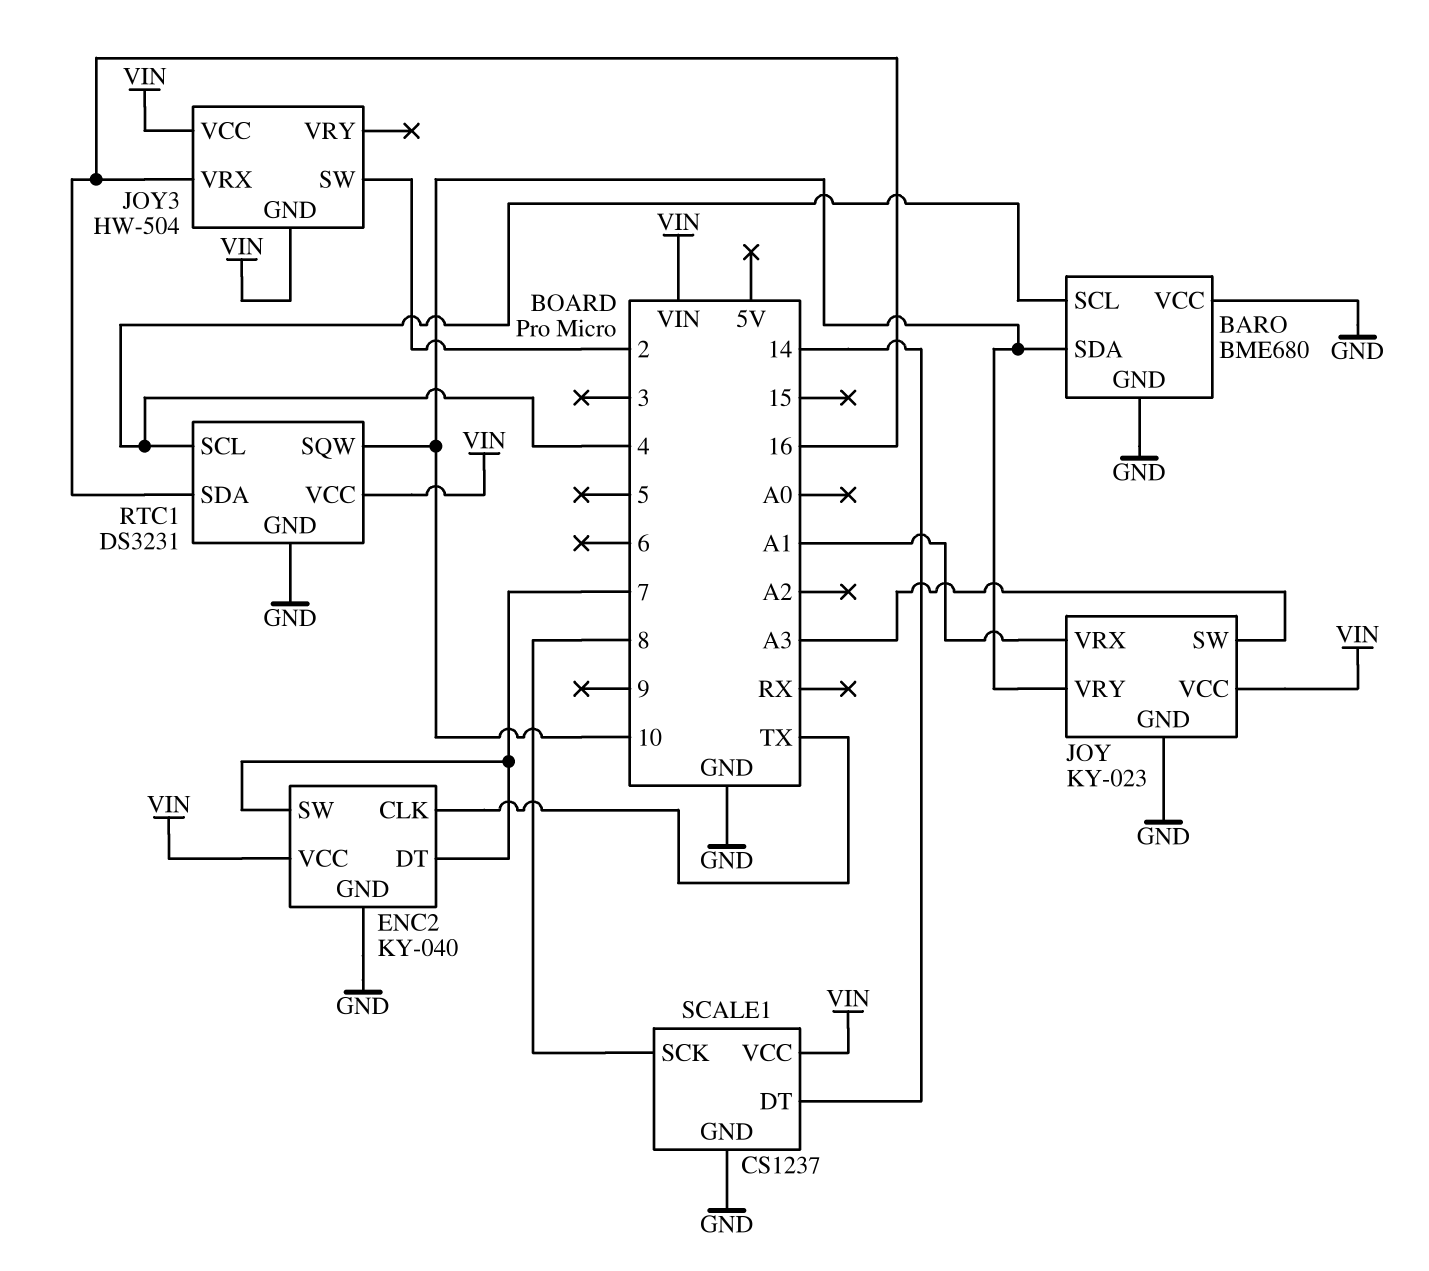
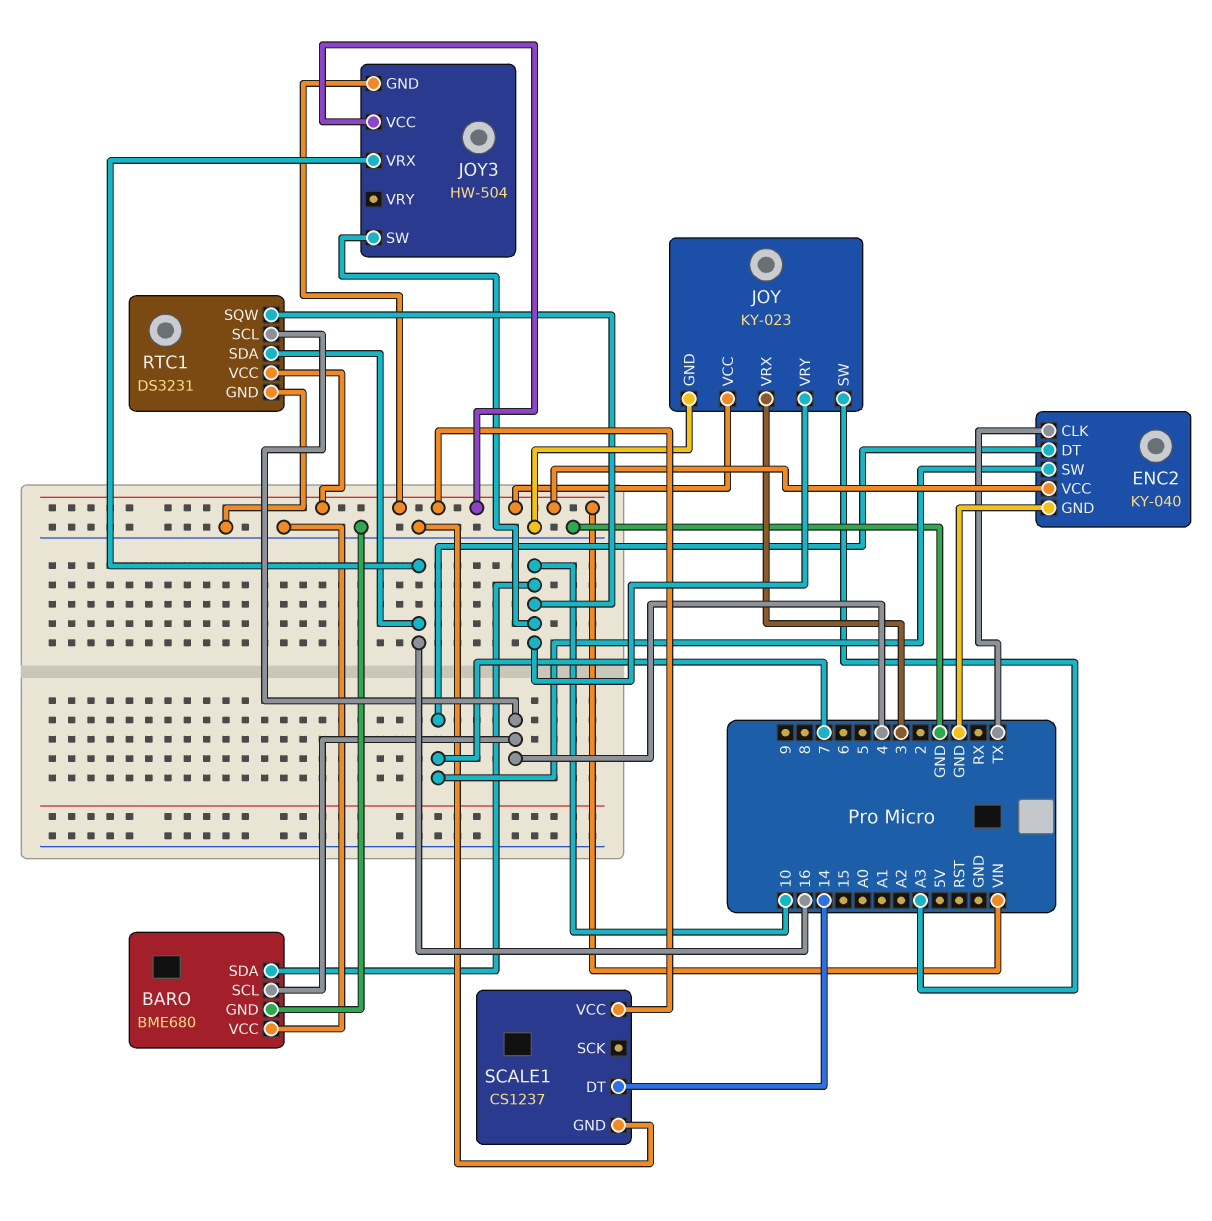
JOY pin VRX: A1 -> 3
JOY3 pin SW: 2 -> 10
SCALE1 pin SCK: 8 -> none

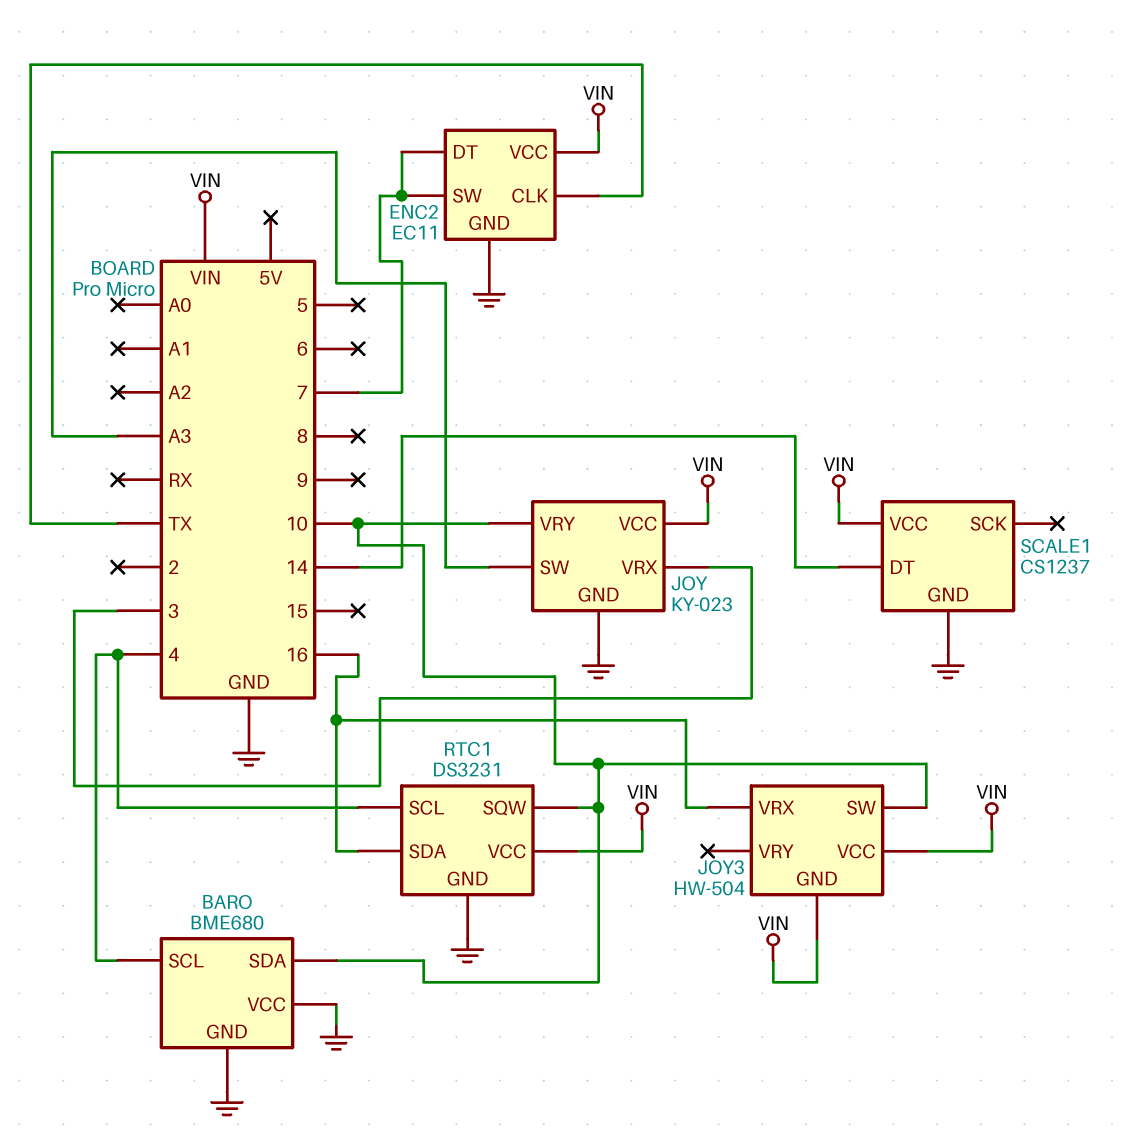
ENC2: KY-040 -> EC11

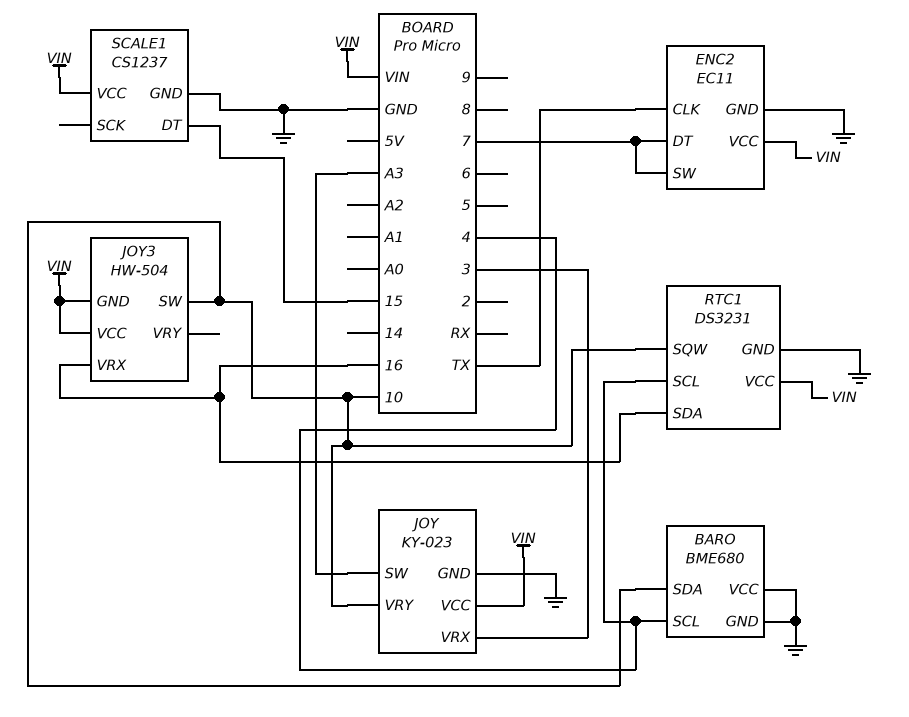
SCALE1 pin DT: 14 -> 15

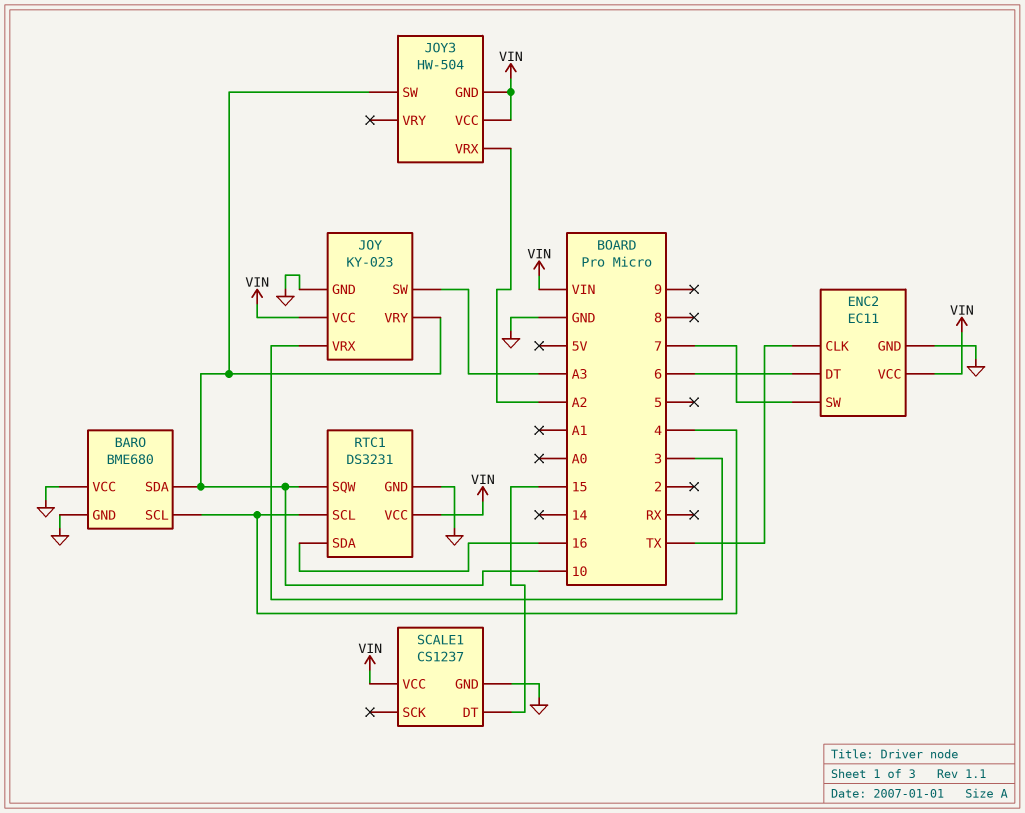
ENC2 pin DT: 7 -> 6
JOY3 pin VRX: 16 -> A2

